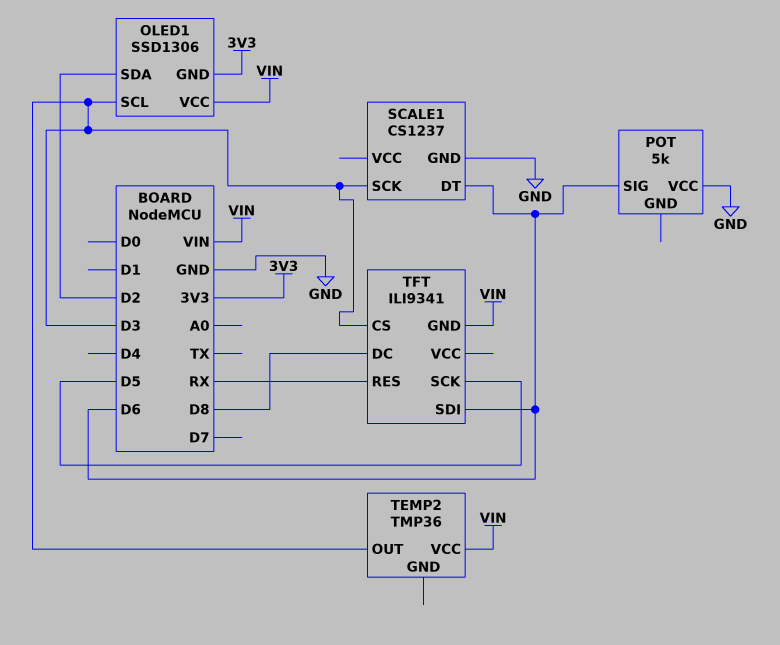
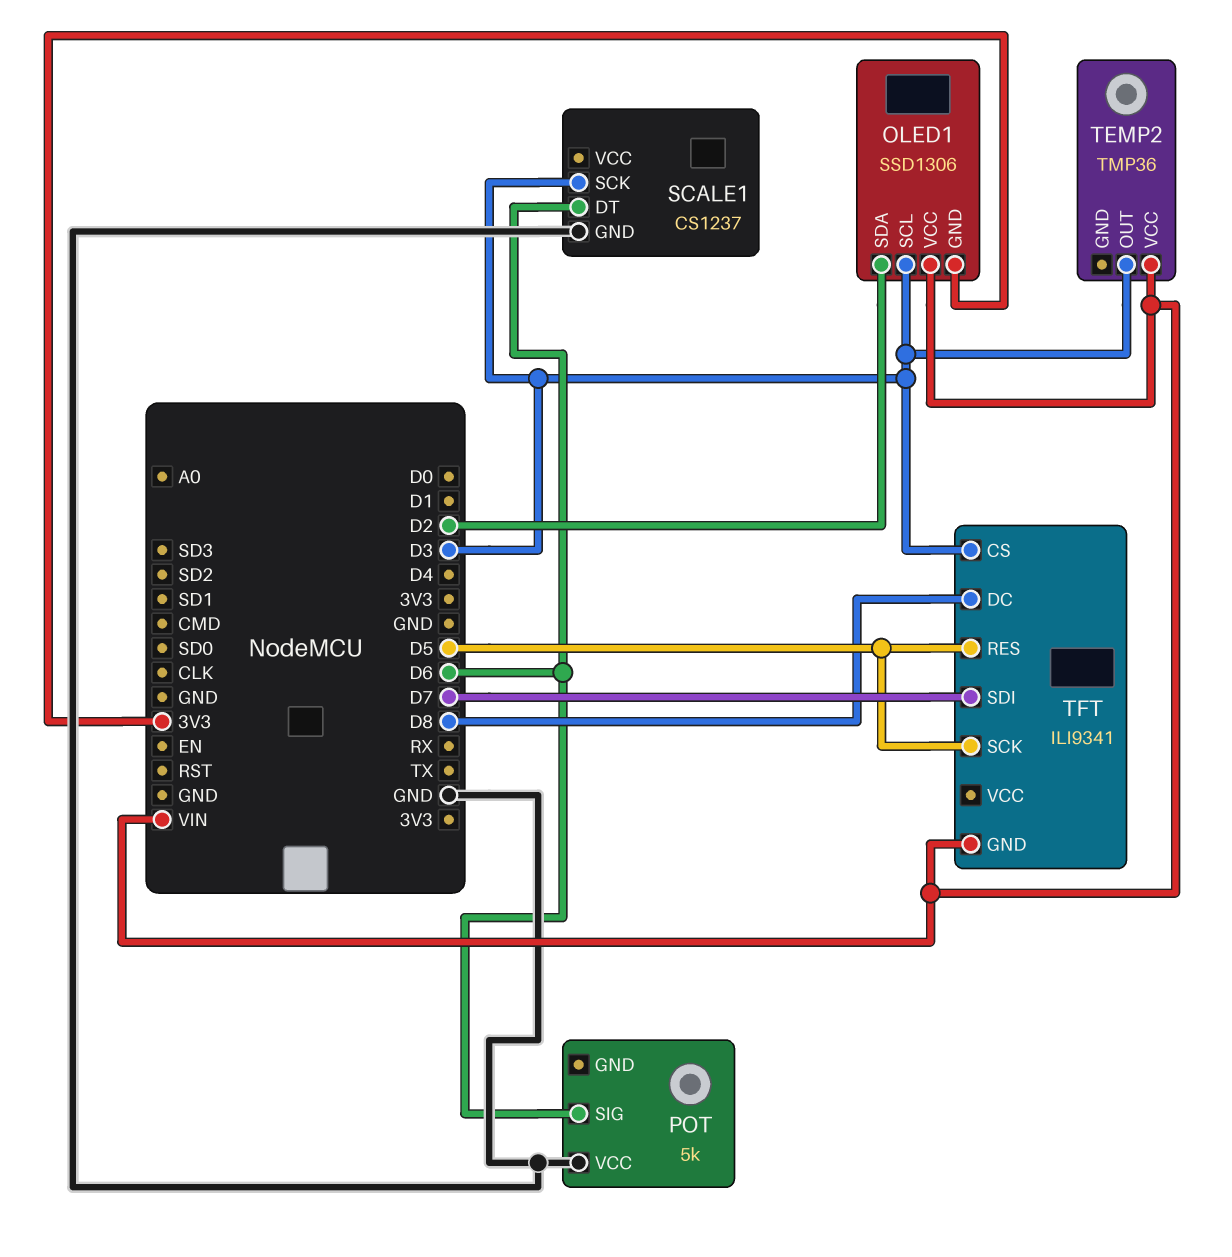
TFT pin RES: RX -> D5
TFT pin SDI: D6 -> D7

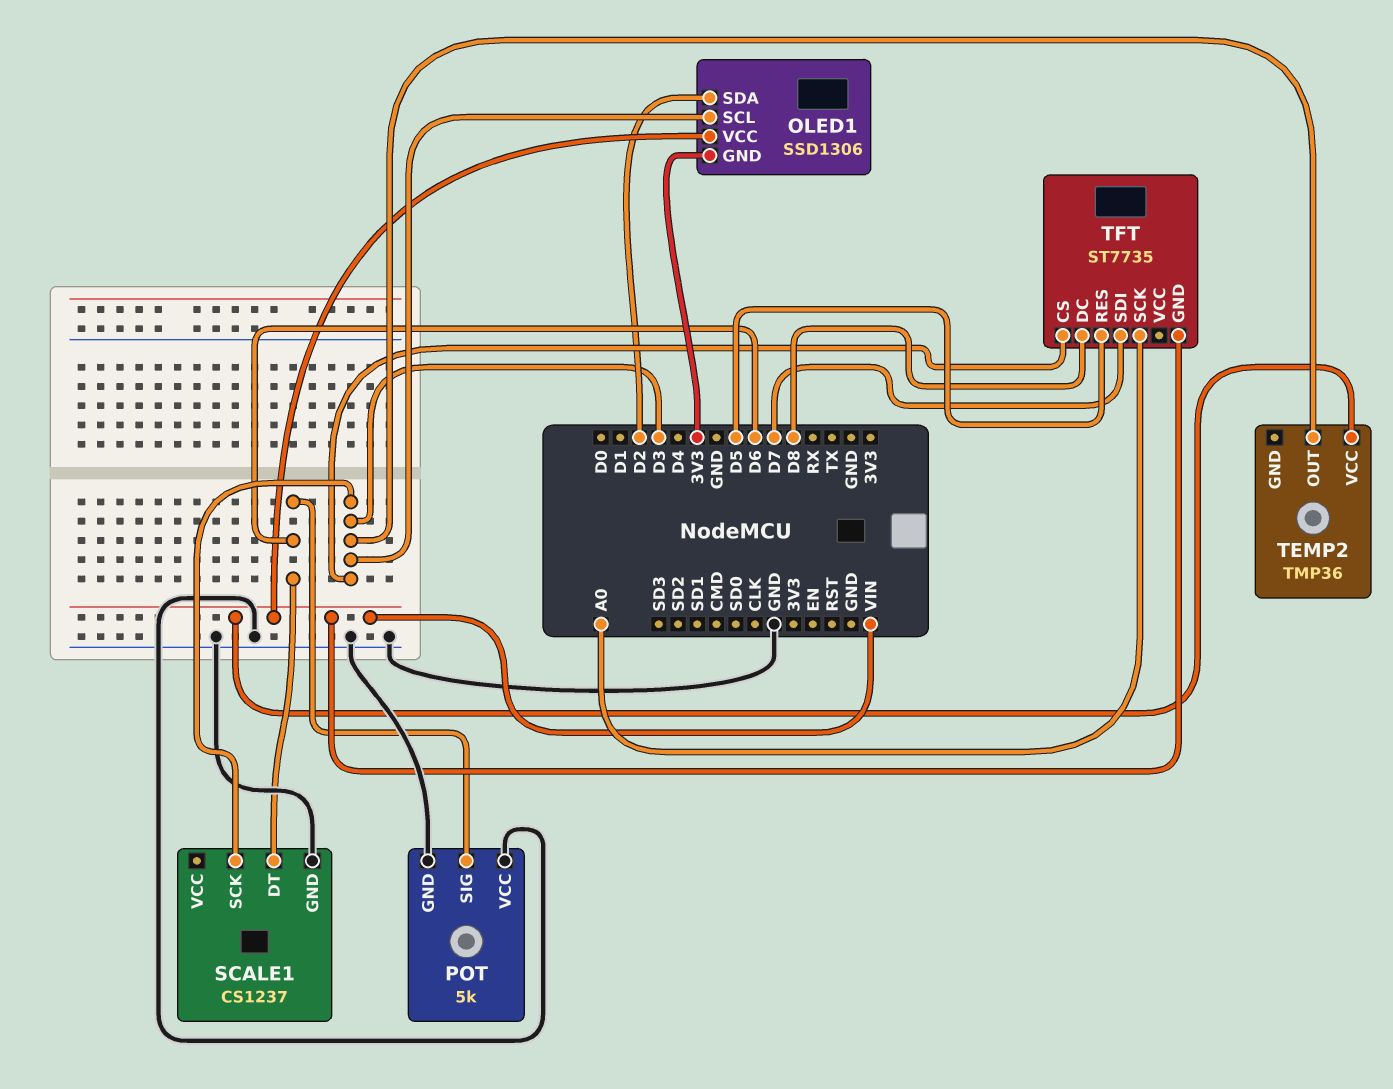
POT pin GND: none -> GND
TFT: ILI9341 -> ST7735
TFT pin SCK: D5 -> A0

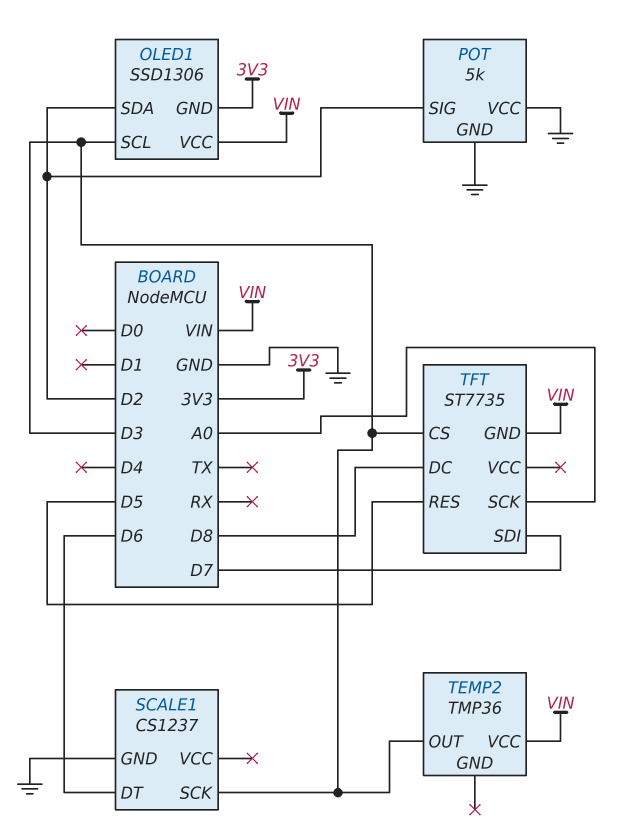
POT pin SIG: D6 -> D2

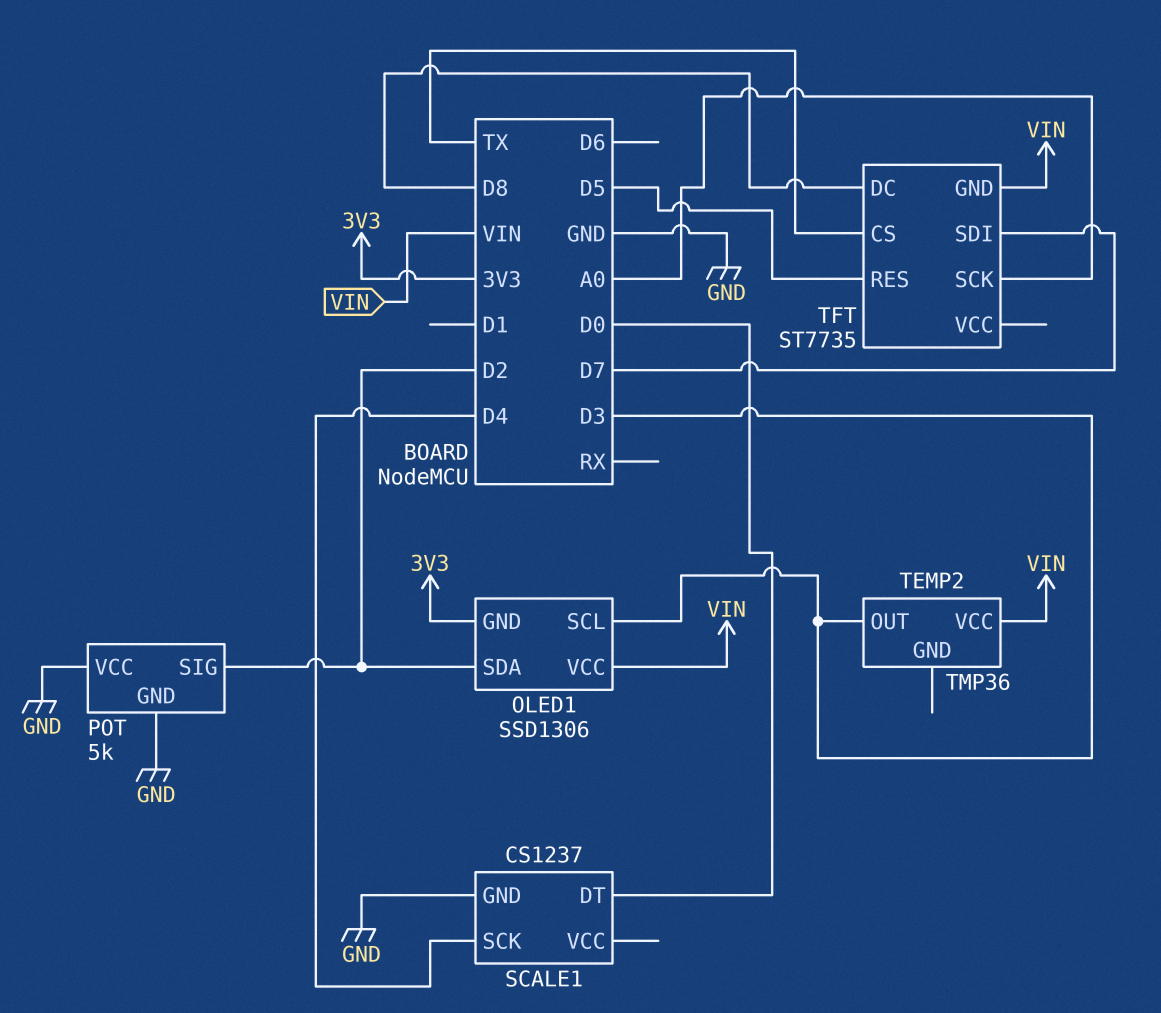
SCALE1 pin DT: D6 -> D0
SCALE1 pin SCK: D3 -> D4
TFT pin CS: D3 -> TX

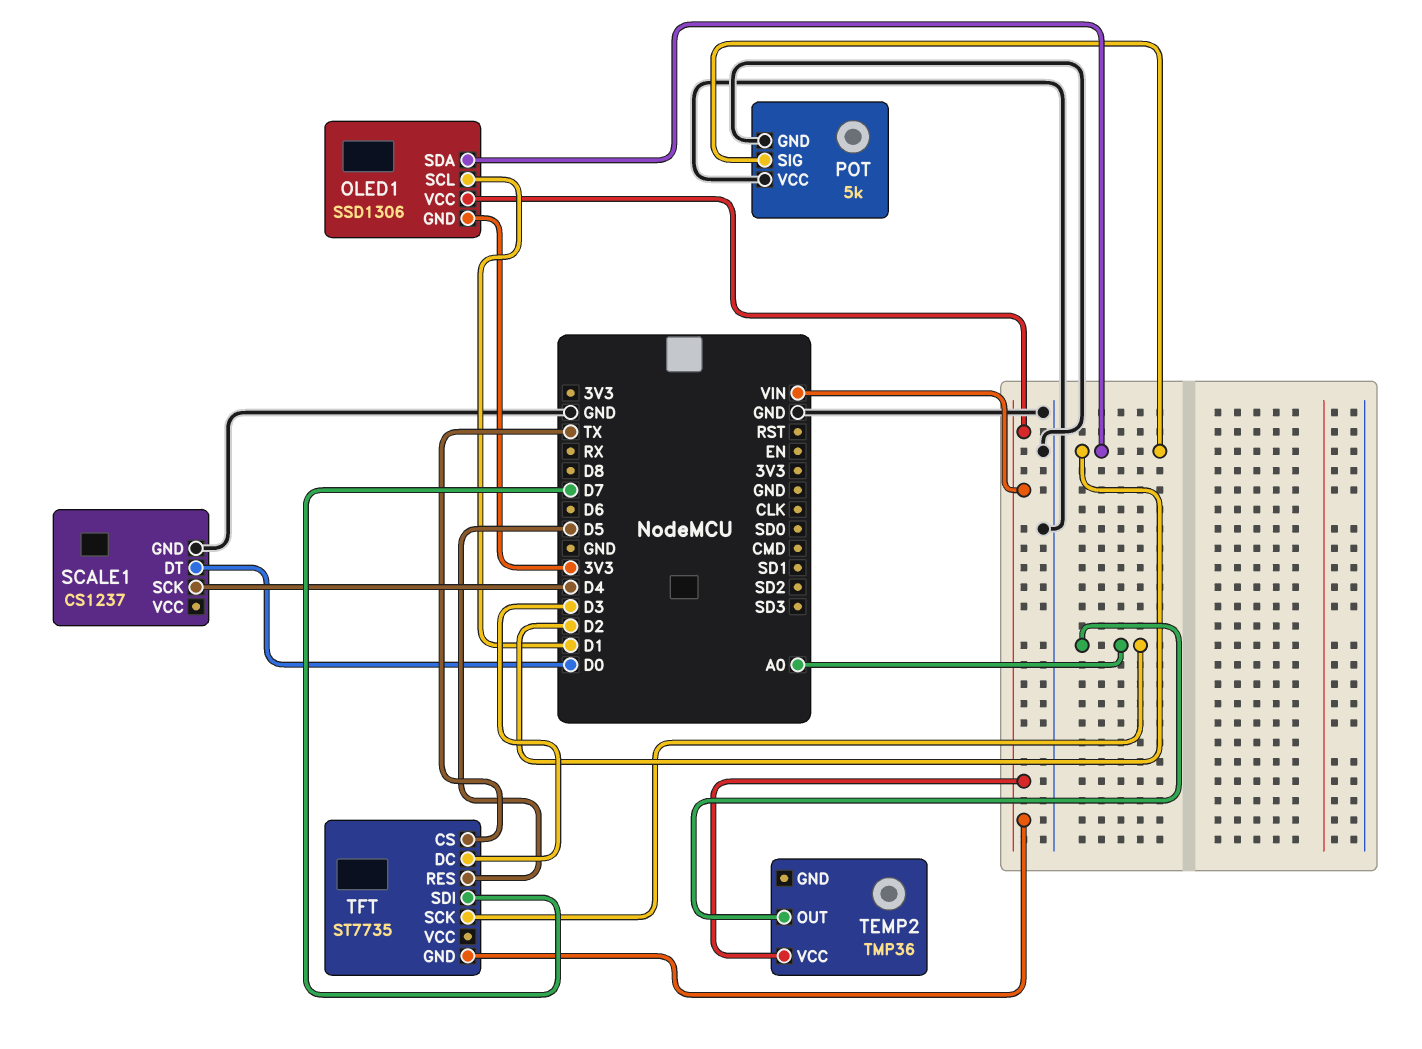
OLED1 pin SCL: D3 -> D1
TEMP2 pin OUT: D3 -> A0
TFT pin DC: D8 -> D3

